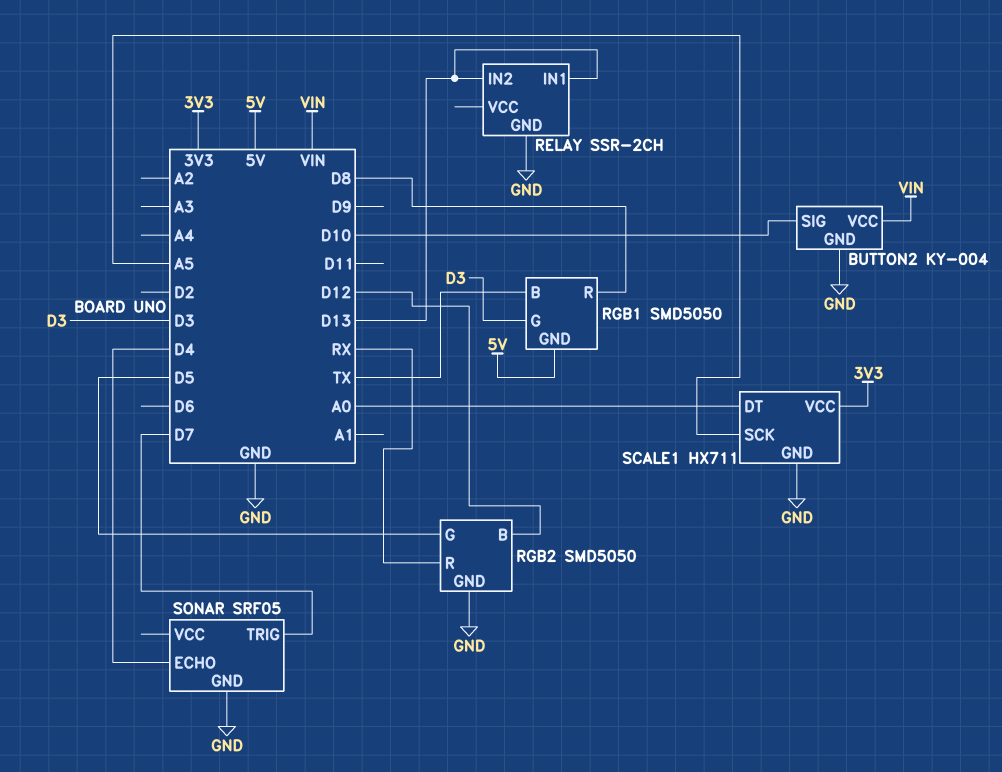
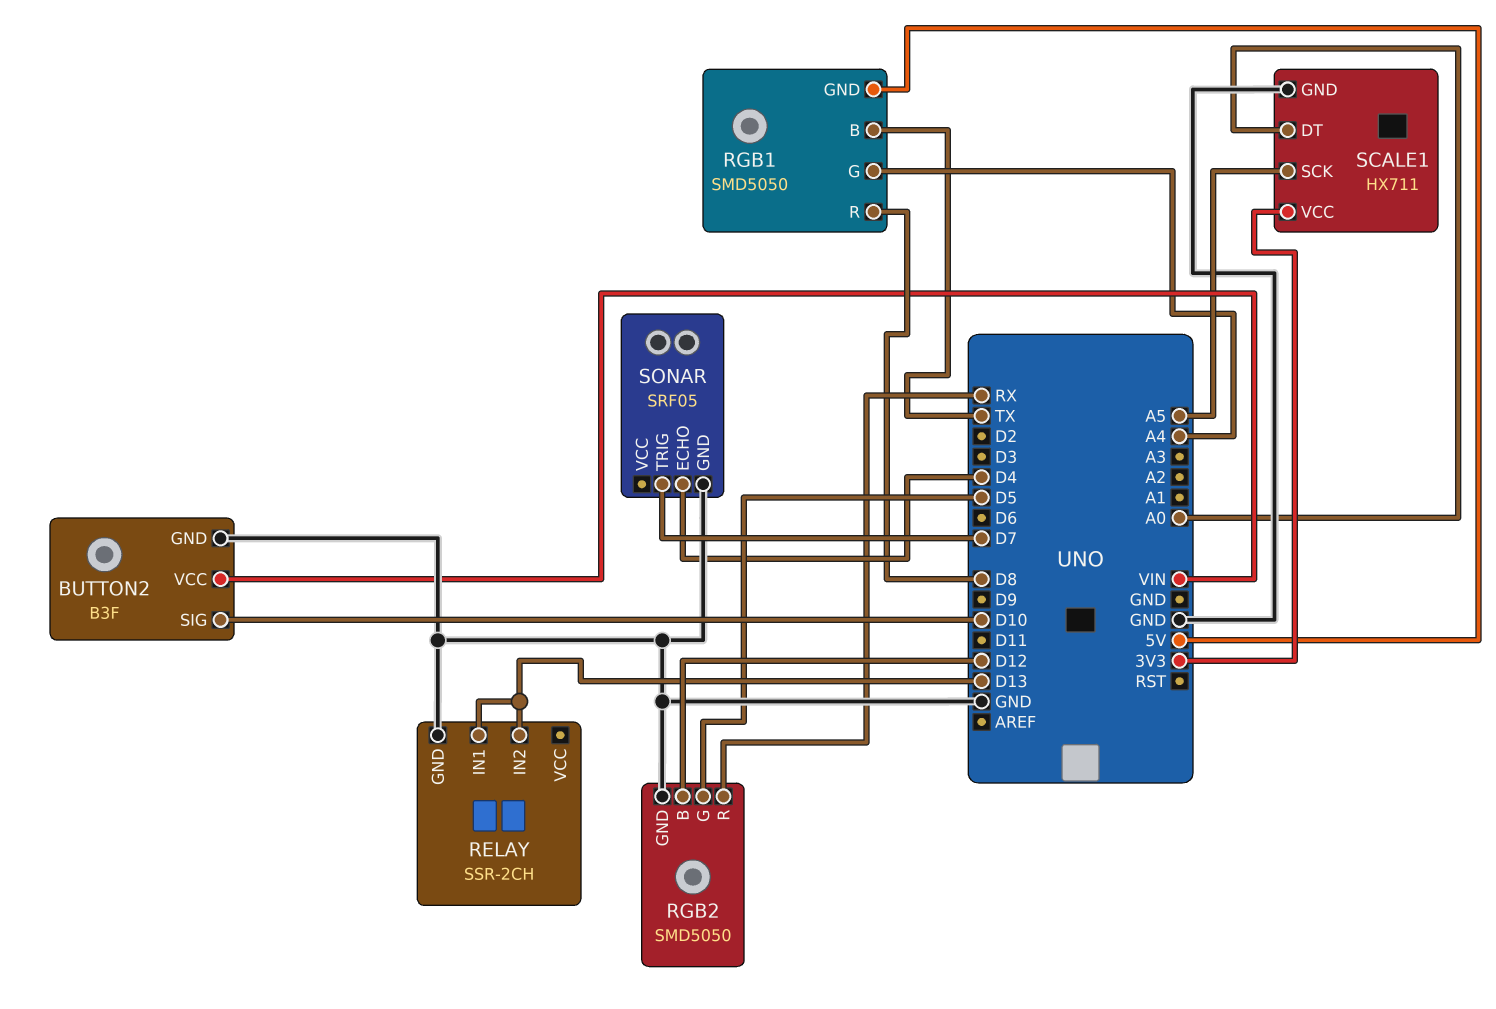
BUTTON2: KY-004 -> B3F
RGB1 pin G: D3 -> A4

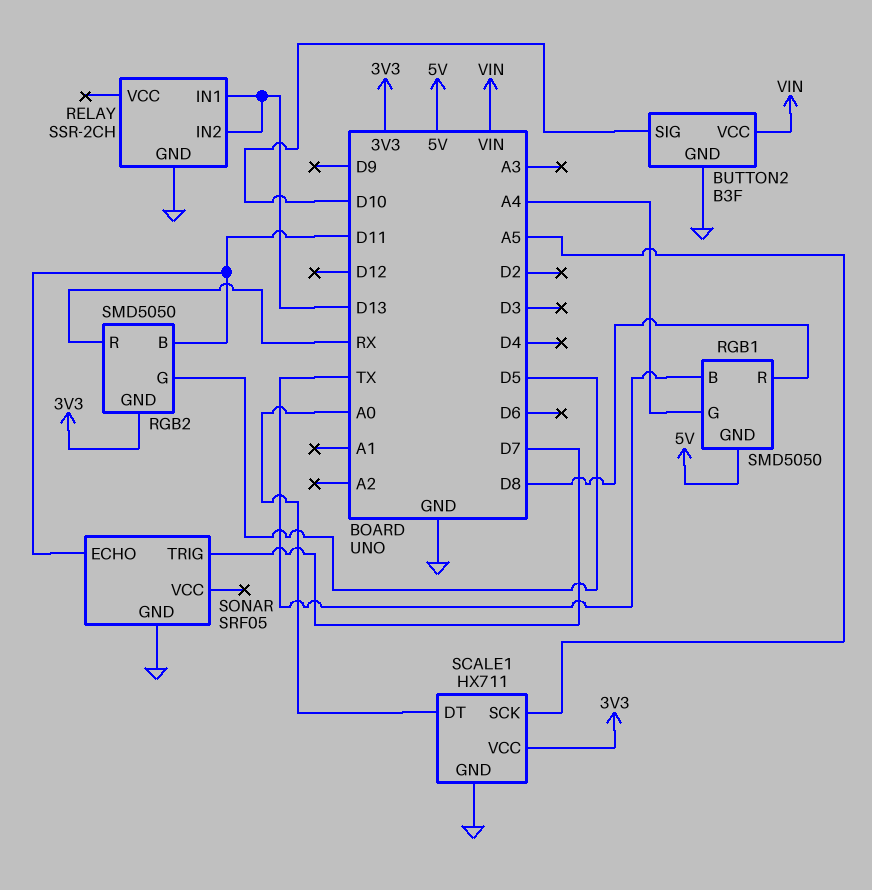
RGB2 pin B: D12 -> D11
RGB2 pin GND: GND -> 3V3
SONAR pin ECHO: D4 -> D11

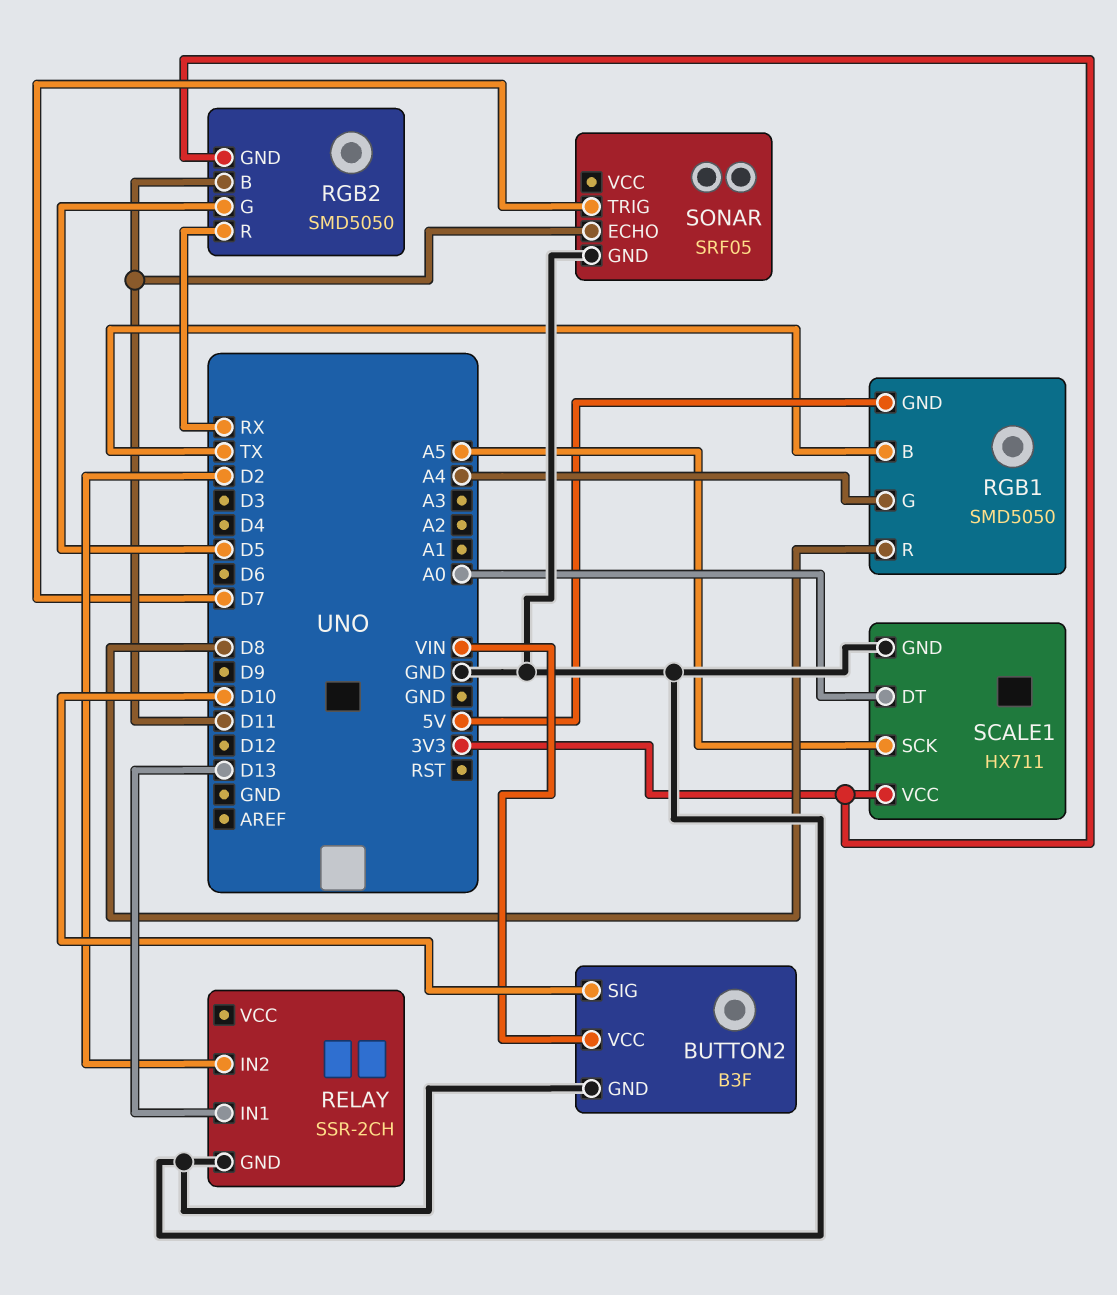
RELAY pin IN2: D13 -> D2

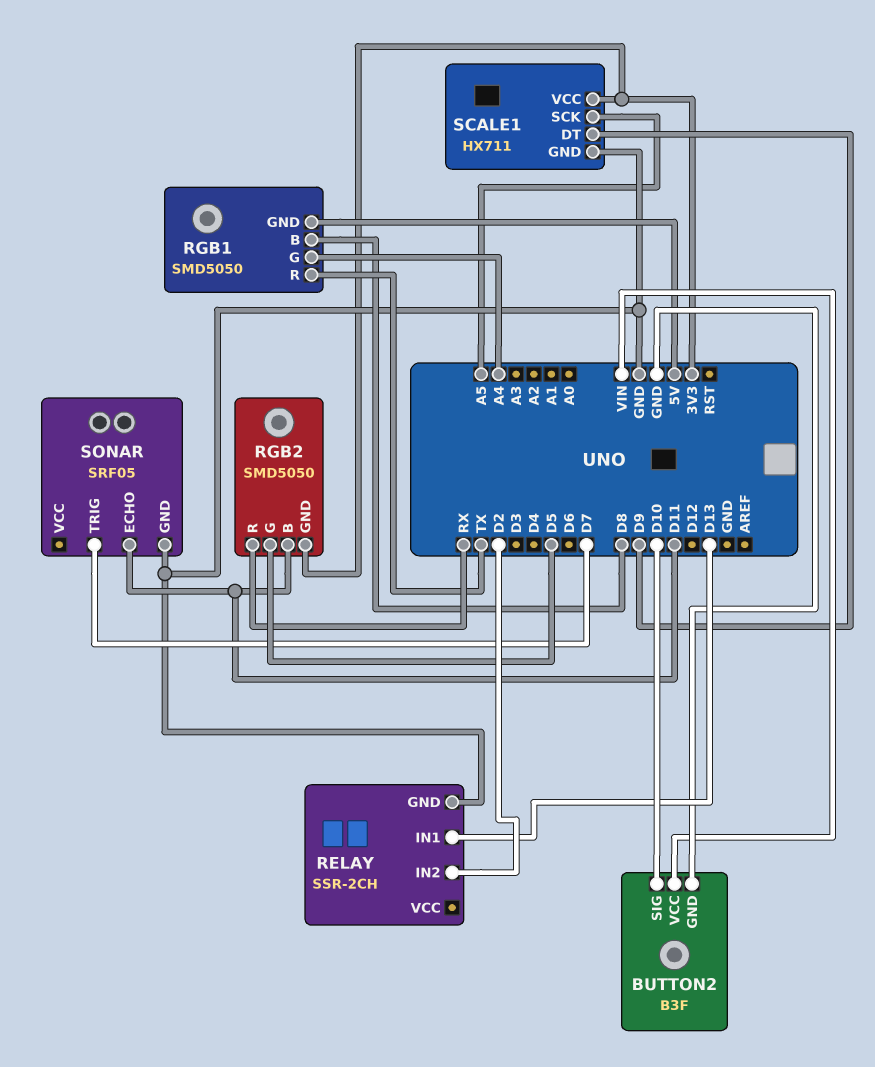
RGB1 pin B: TX -> D8
RGB1 pin R: D8 -> TX
SCALE1 pin DT: A0 -> D9

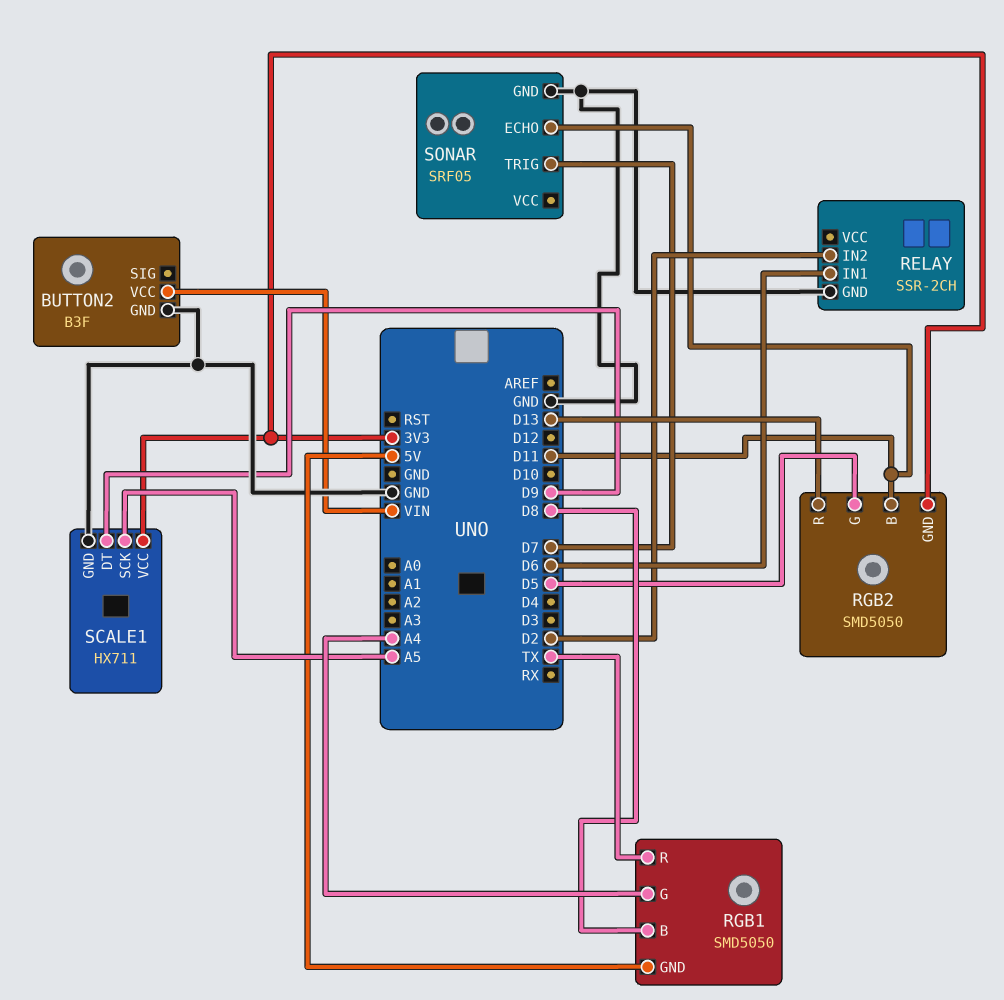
BUTTON2 pin SIG: D10 -> none
RELAY pin IN1: D13 -> D6
RGB2 pin R: RX -> D13

